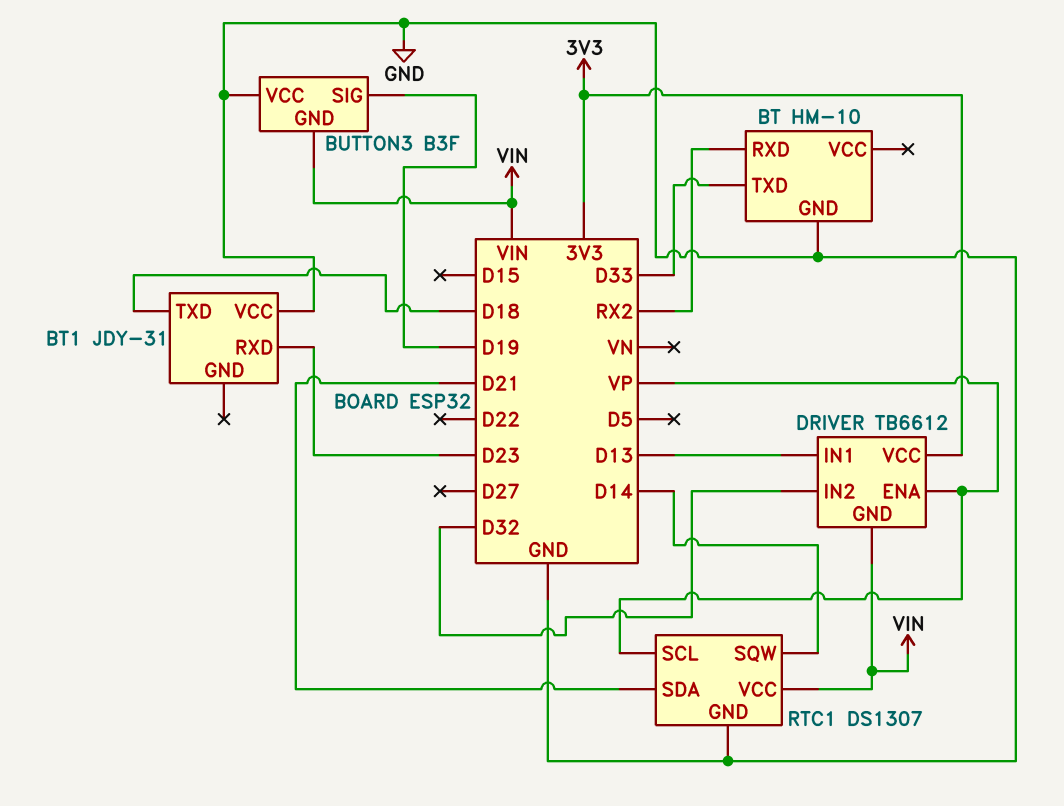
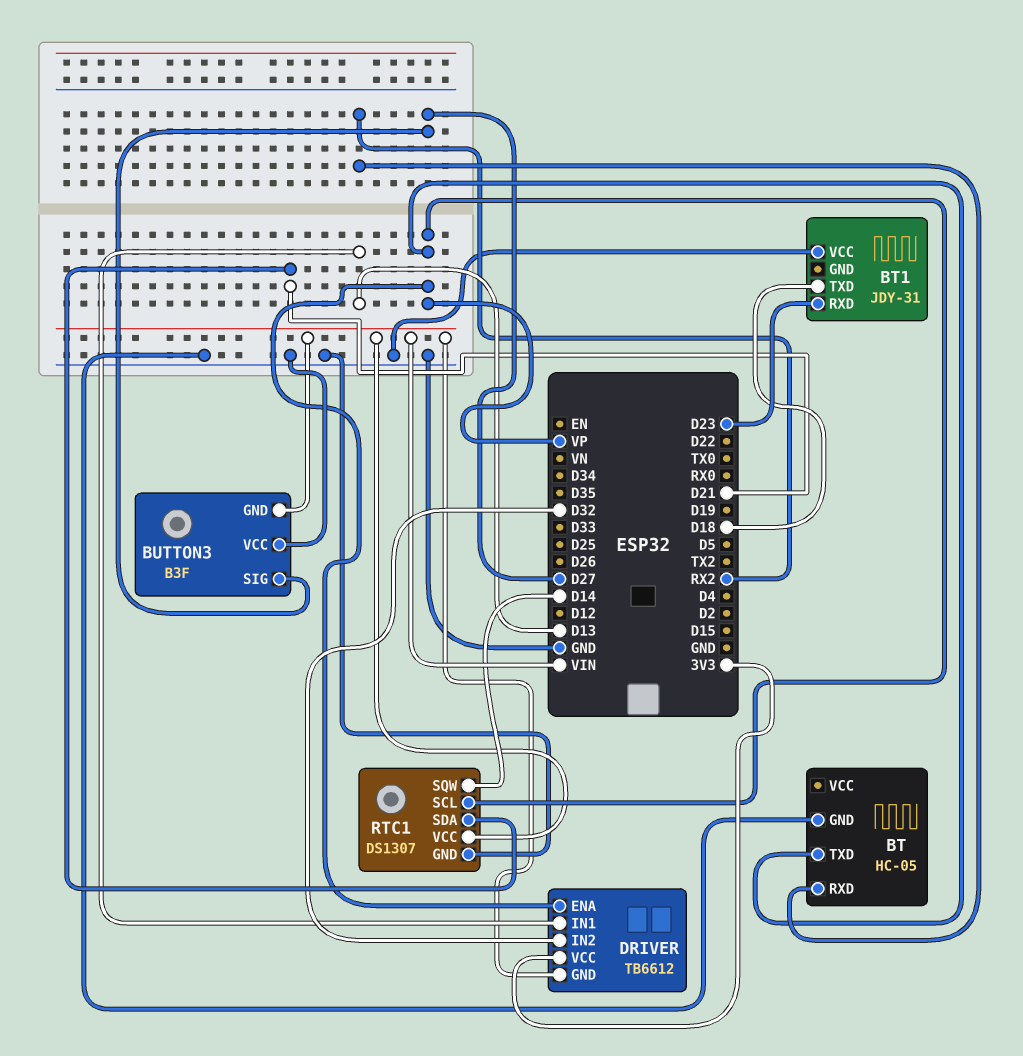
BT: HM-10 -> HC-05
BT pin TXD: D33 -> VP
BUTTON3 pin SIG: D19 -> D27

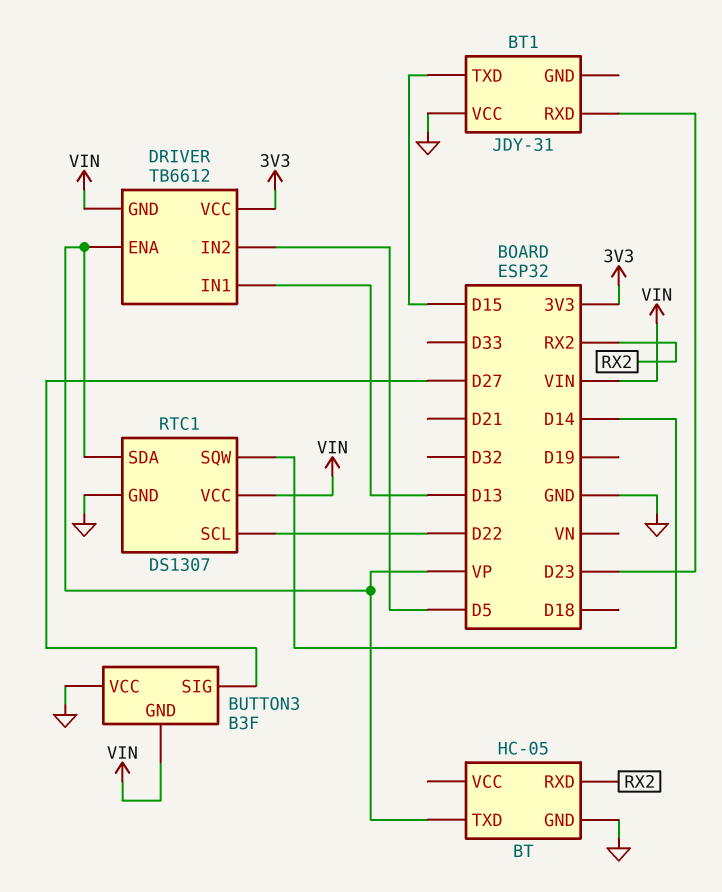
BT1 pin TXD: D18 -> D15
DRIVER pin IN2: D32 -> D5
RTC1 pin SCL: VP -> D22
RTC1 pin SDA: D21 -> VP

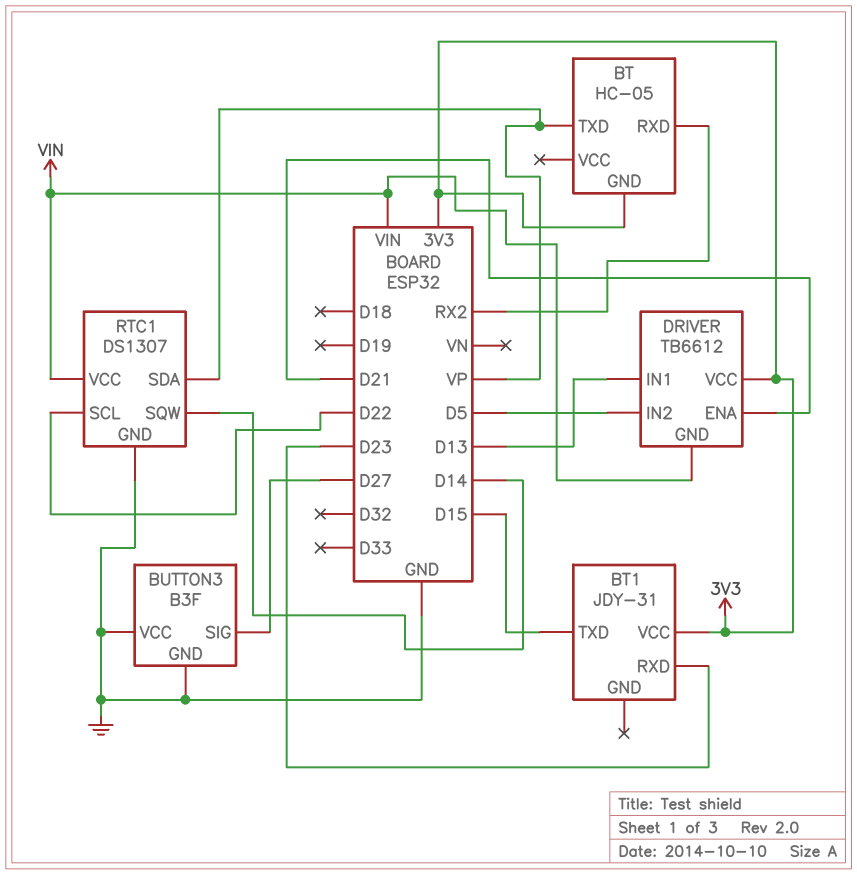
BT pin GND: GND -> 3V3
BT1 pin VCC: GND -> 3V3
BUTTON3 pin GND: VIN -> GND
DRIVER pin ENA: VP -> D21

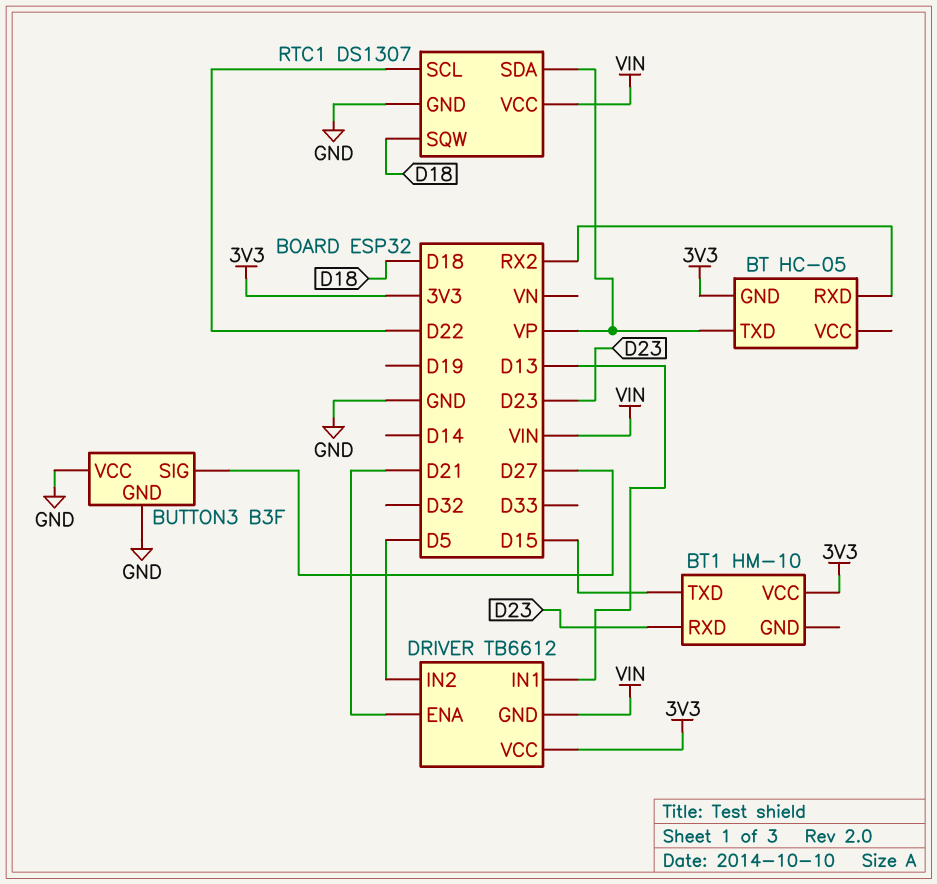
BT1: JDY-31 -> HM-10
RTC1 pin SQW: D14 -> D18

